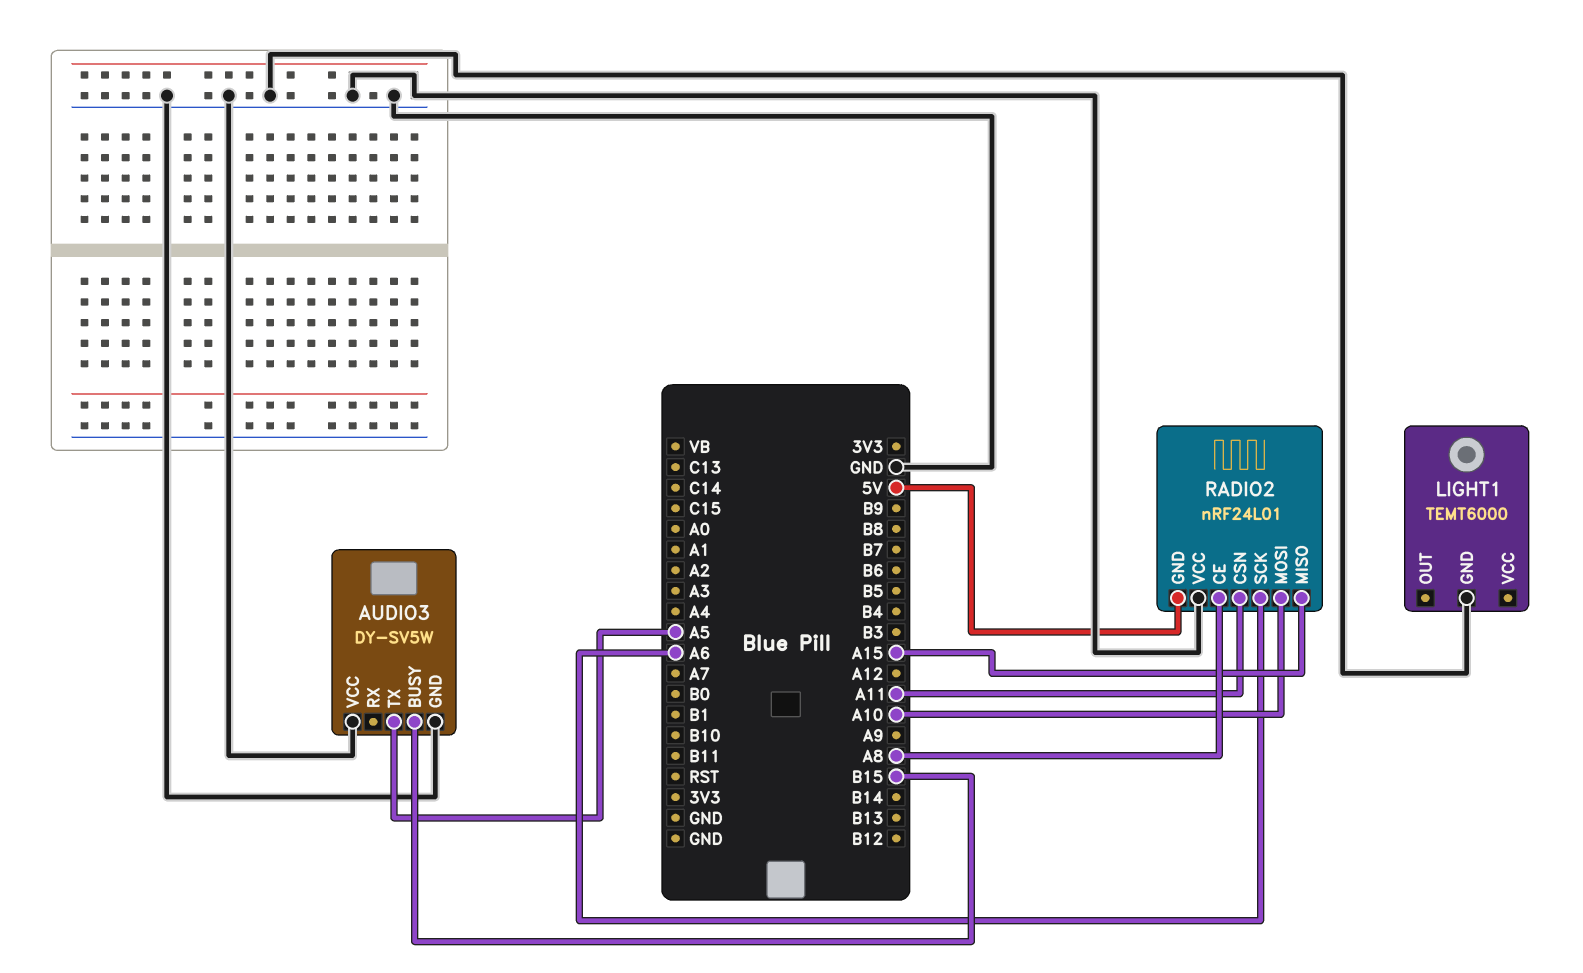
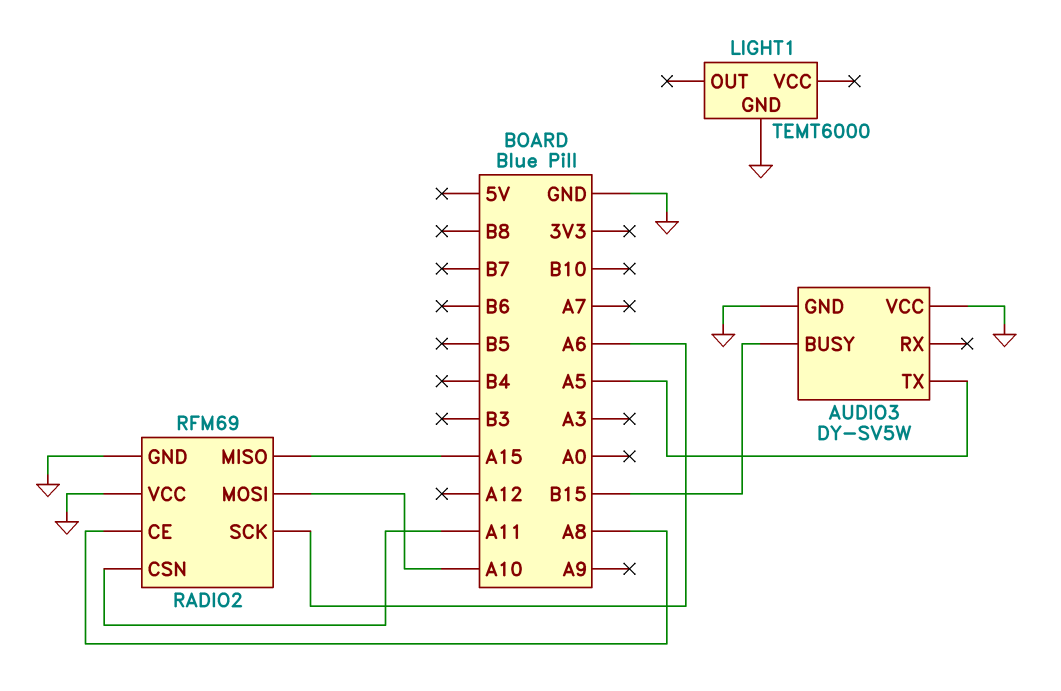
RADIO2: nRF24L01 -> RFM69
RADIO2 pin GND: 5V -> GND

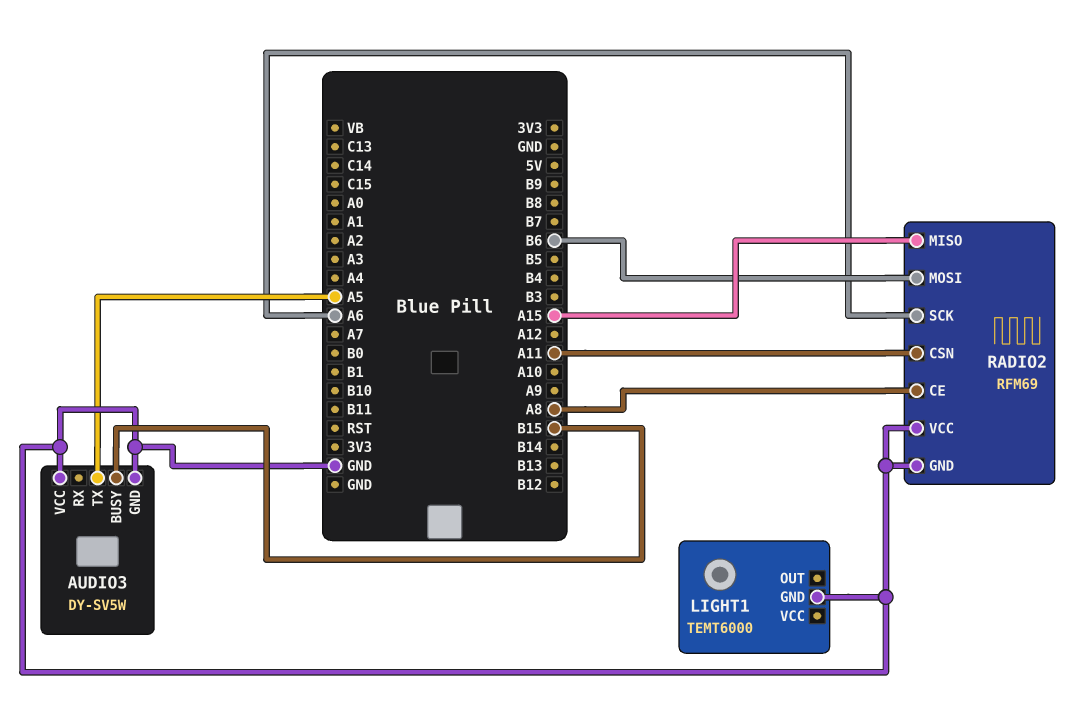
RADIO2 pin MOSI: A10 -> B6

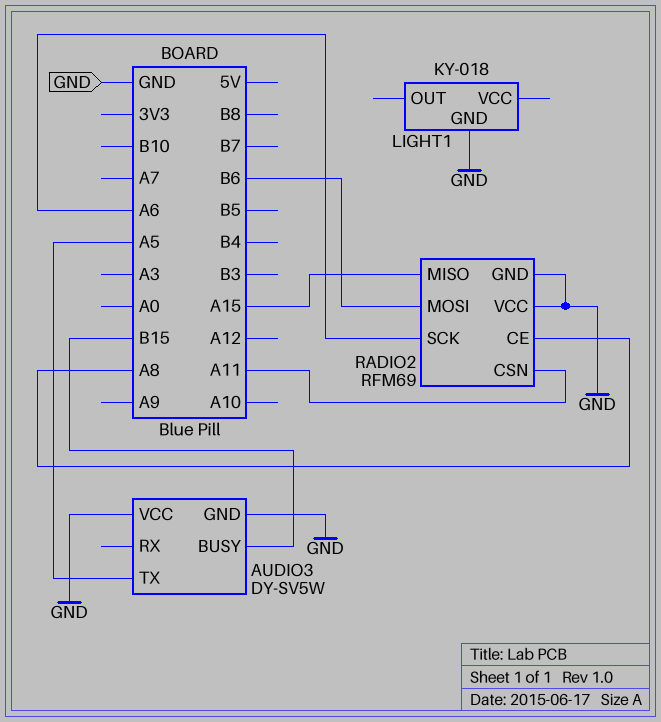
LIGHT1: TEMT6000 -> KY-018

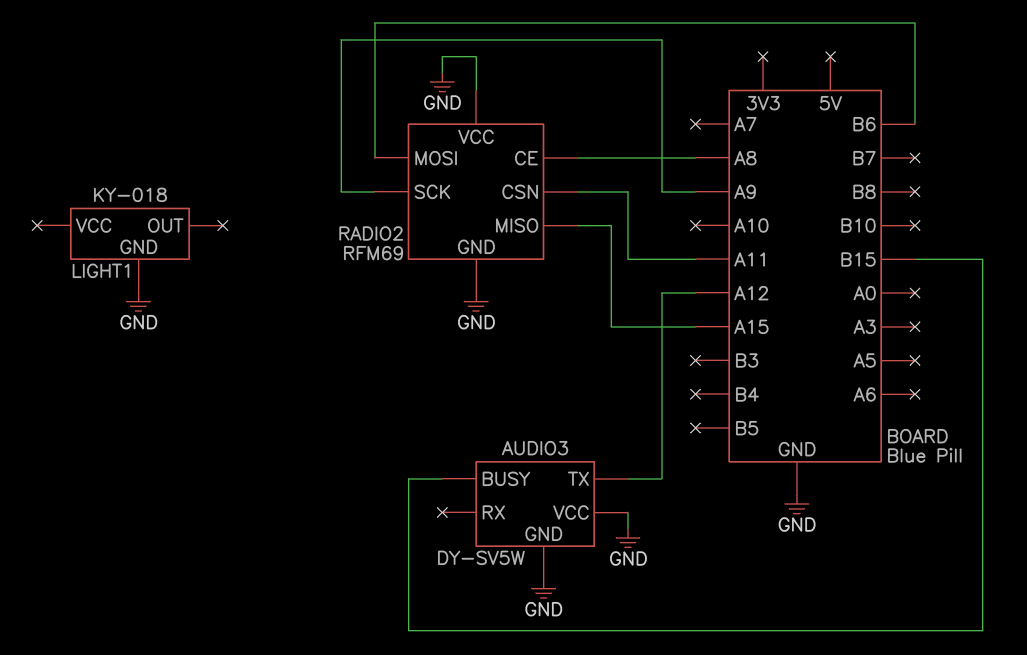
AUDIO3 pin TX: A5 -> A12
RADIO2 pin SCK: A6 -> A9

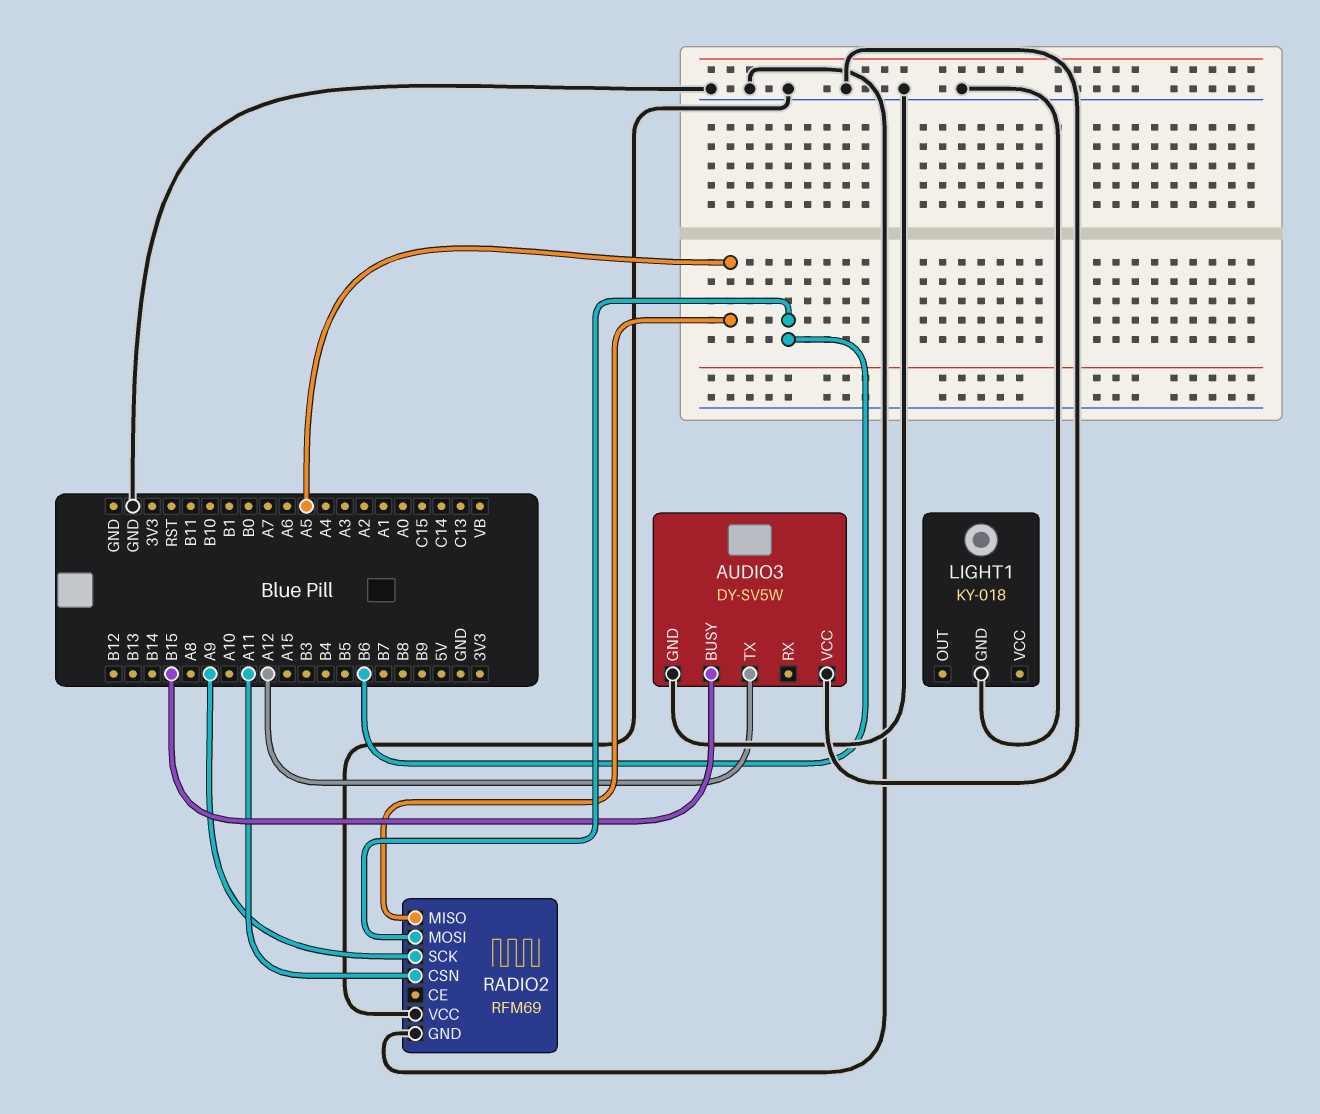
RADIO2 pin CE: A8 -> none
RADIO2 pin MISO: A15 -> A5

